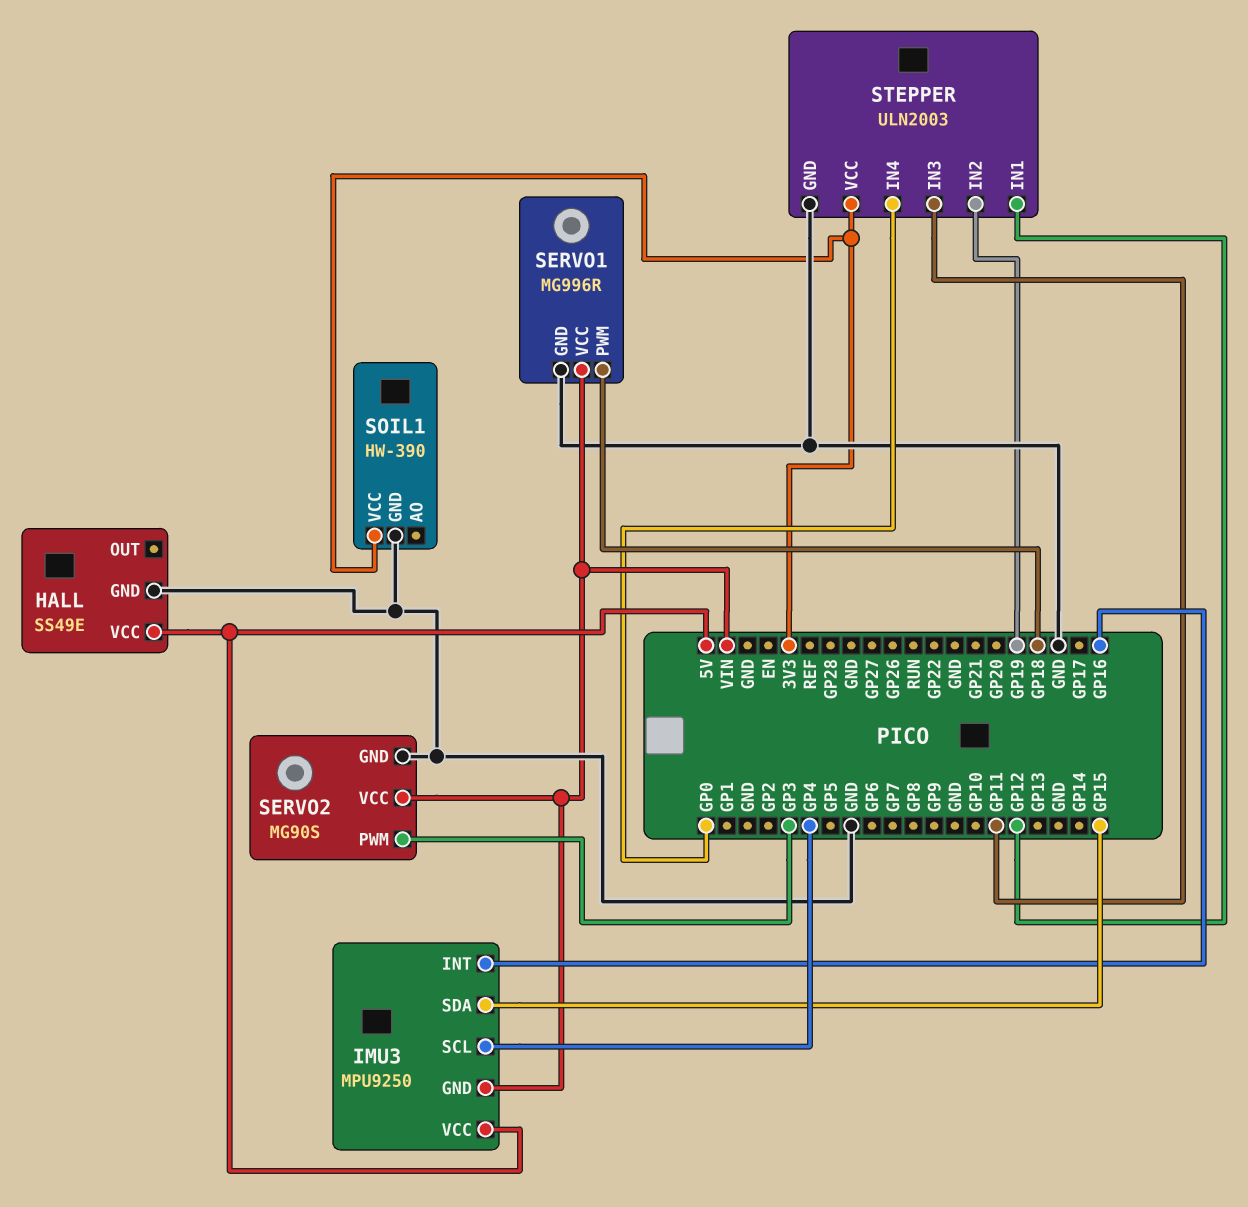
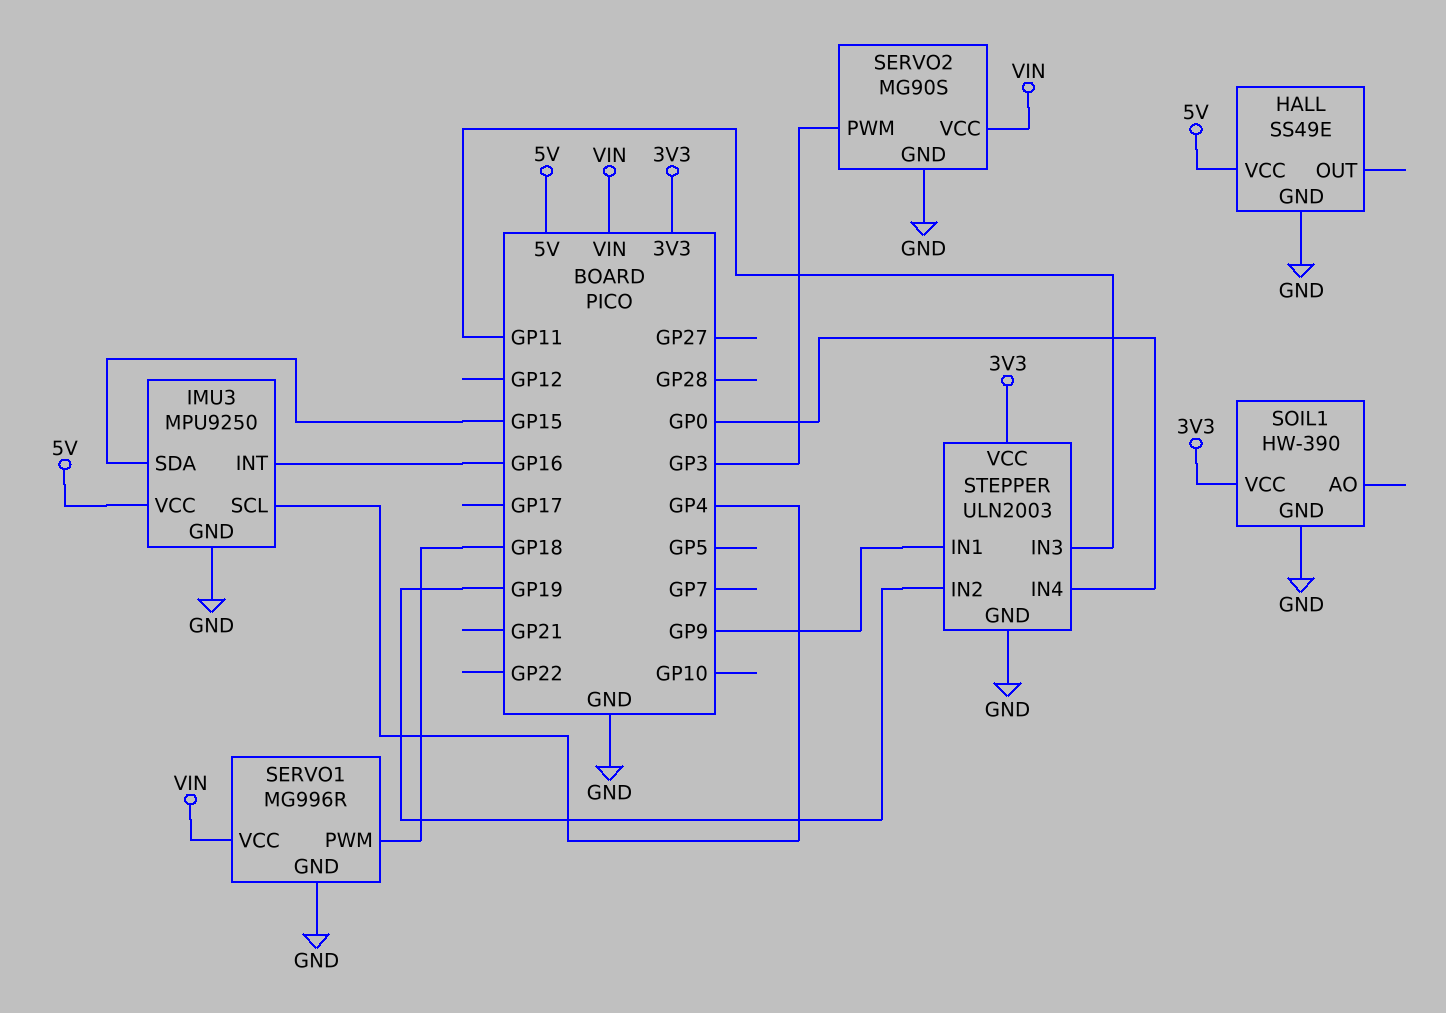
IMU3 pin GND: VIN -> GND
STEPPER pin IN1: GP12 -> GP9

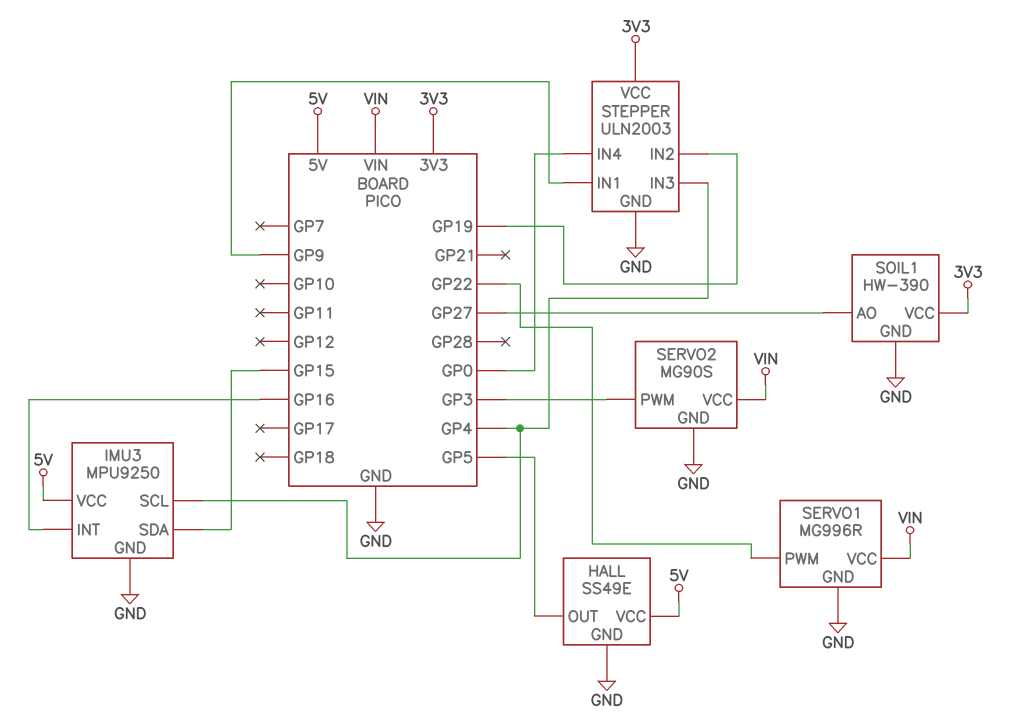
HALL pin OUT: none -> GP5
SERVO1 pin PWM: GP18 -> GP22
SOIL1 pin AO: none -> GP27
STEPPER pin IN3: GP11 -> GP4

